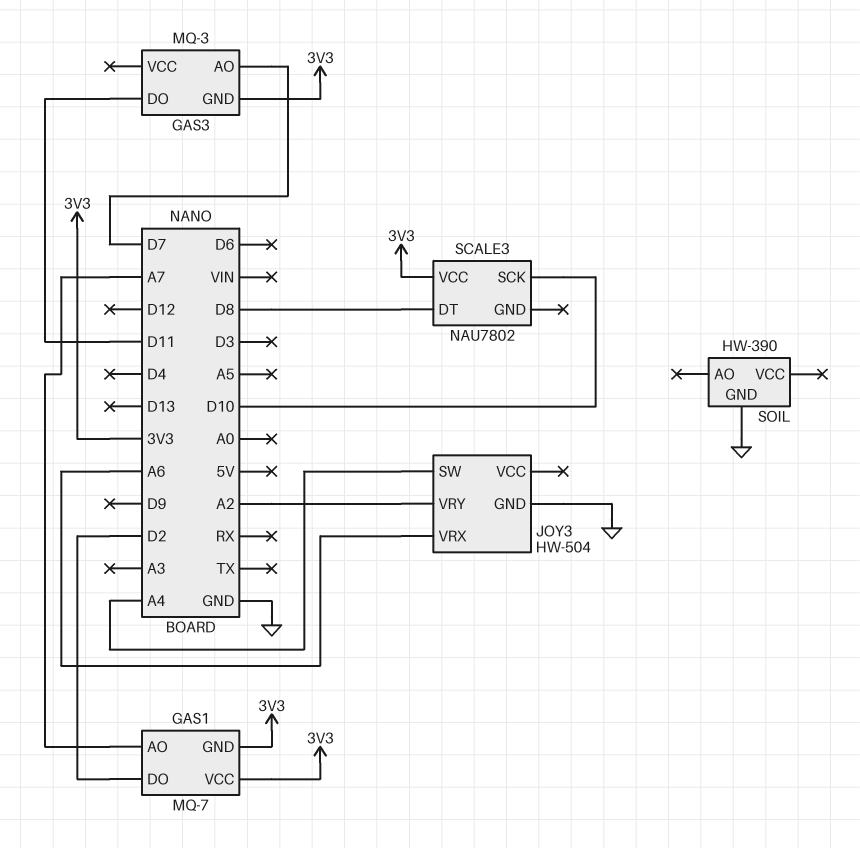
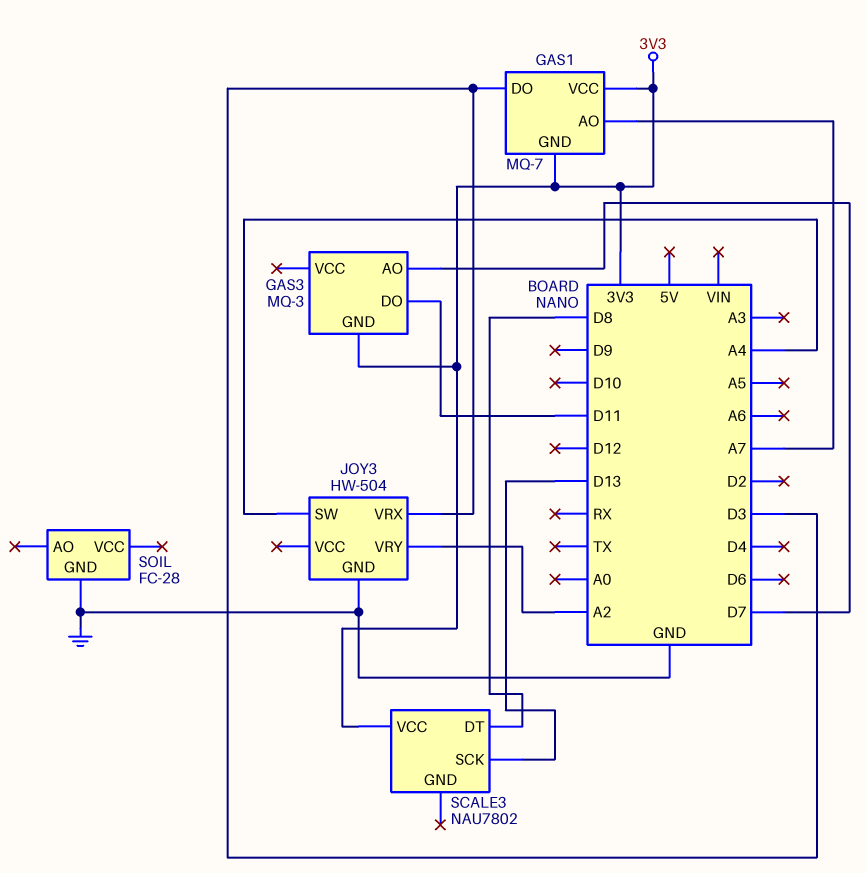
GAS1 pin DO: D2 -> D3
JOY3 pin VRX: A6 -> D3
SCALE3 pin SCK: D10 -> D13
SOIL: HW-390 -> FC-28

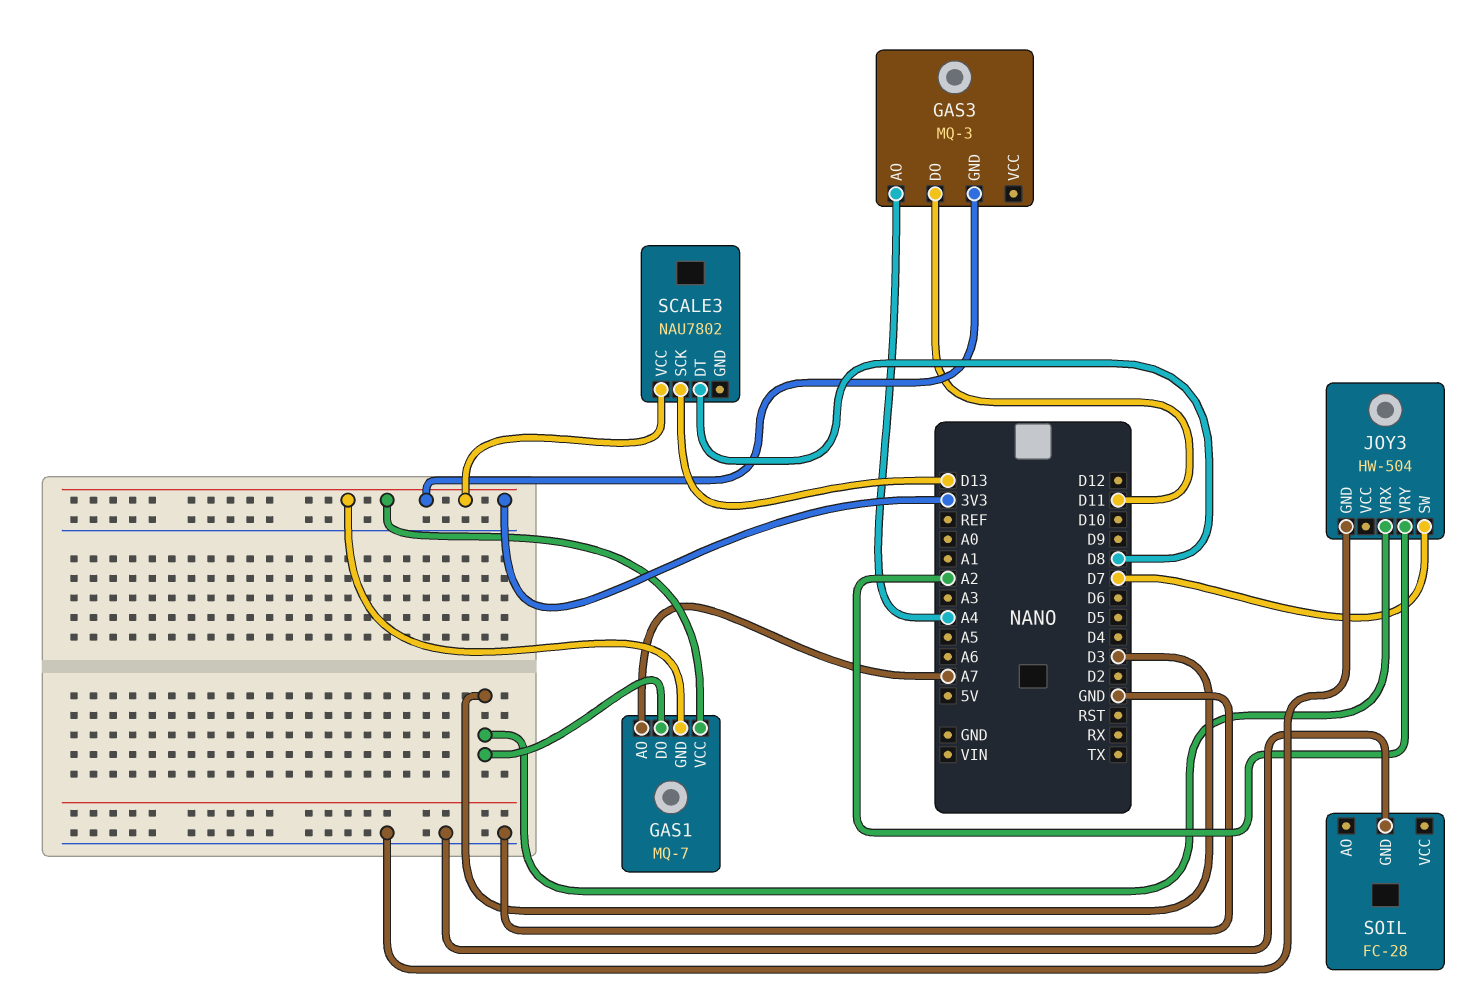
GAS3 pin AO: D7 -> A4
JOY3 pin SW: A4 -> D7

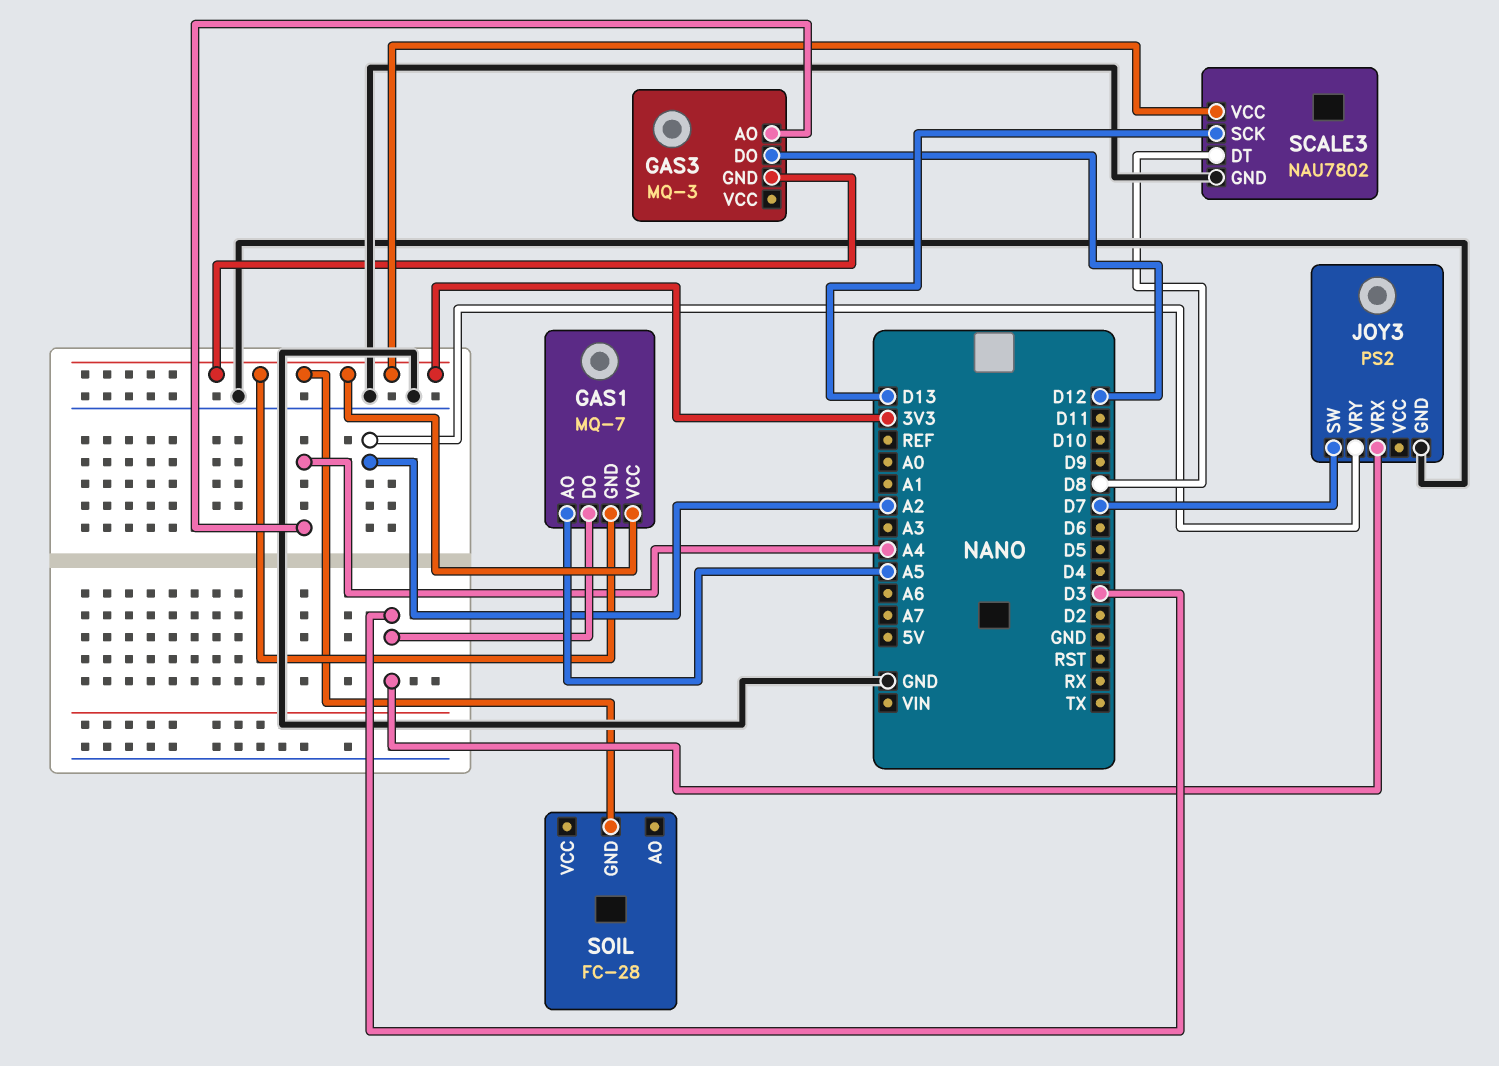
GAS1 pin AO: A7 -> A5
GAS3 pin DO: D11 -> D12
JOY3: HW-504 -> PS2
SCALE3 pin GND: none -> GND
SOIL pin GND: GND -> 3V3

